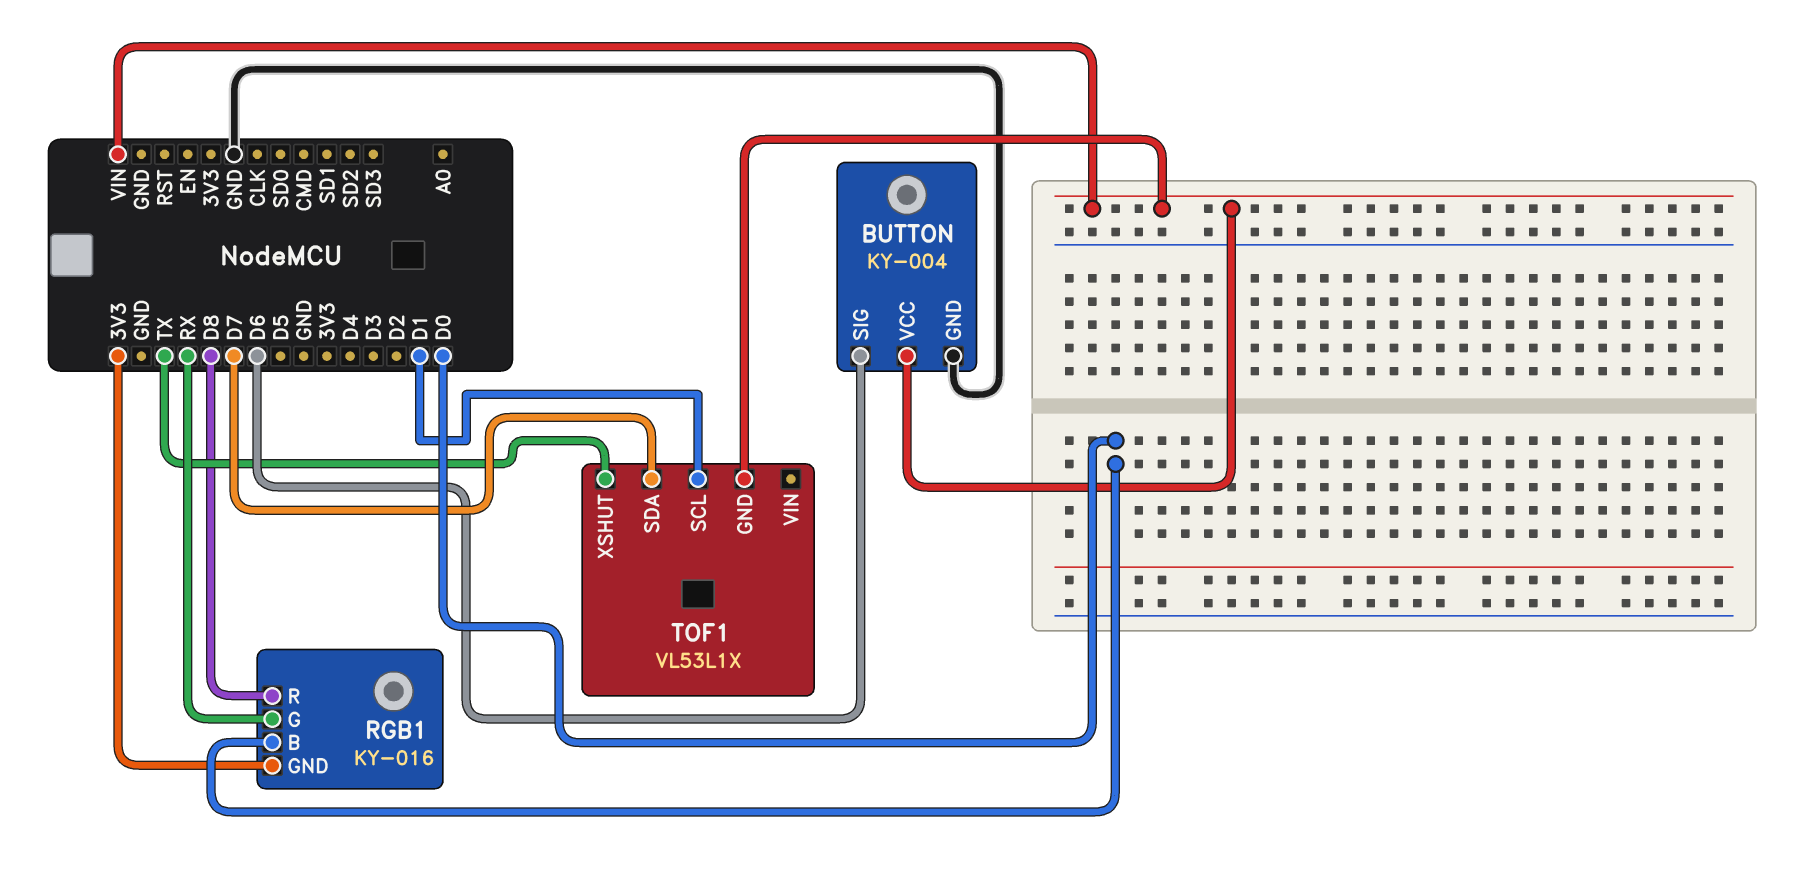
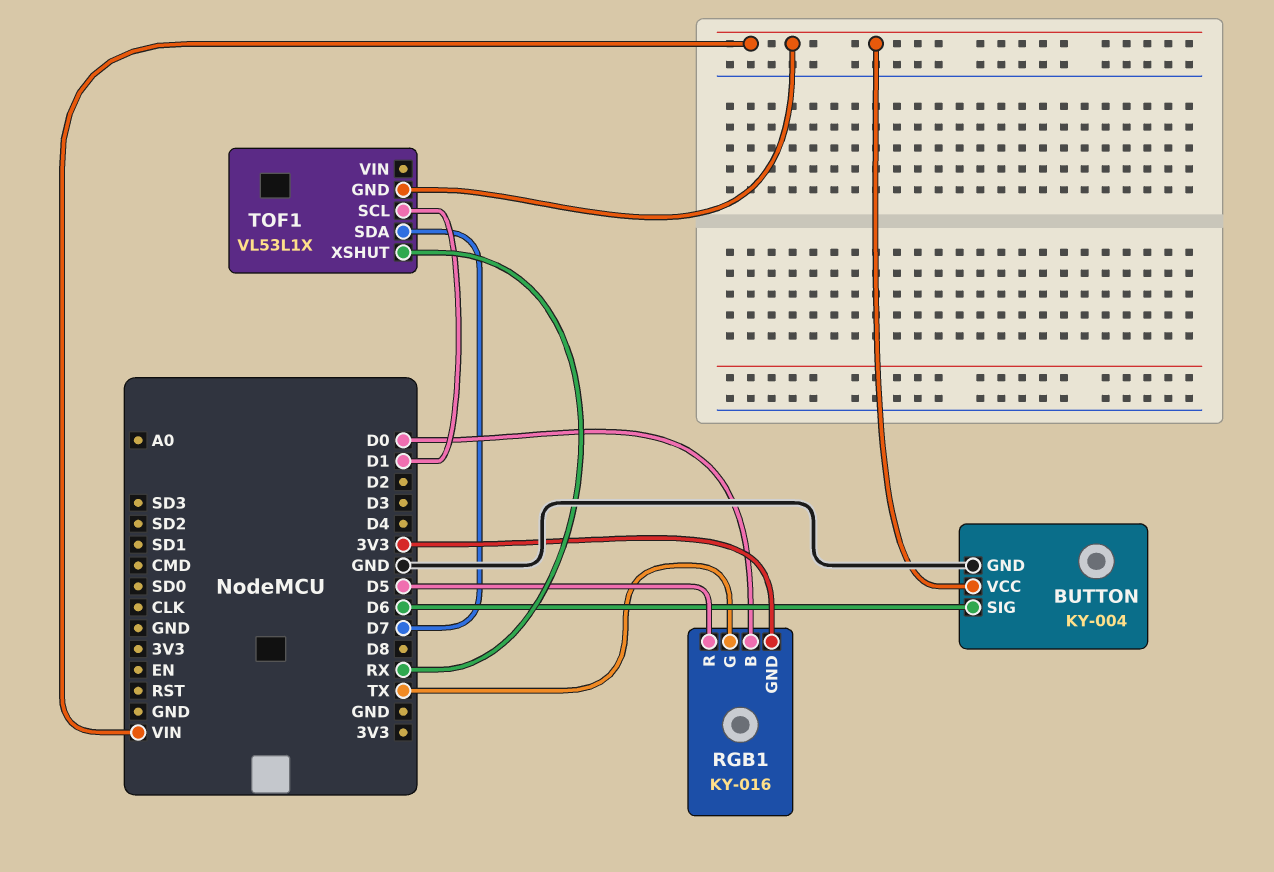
RGB1 pin G: RX -> TX
RGB1 pin R: D8 -> D5
TOF1 pin XSHUT: TX -> RX

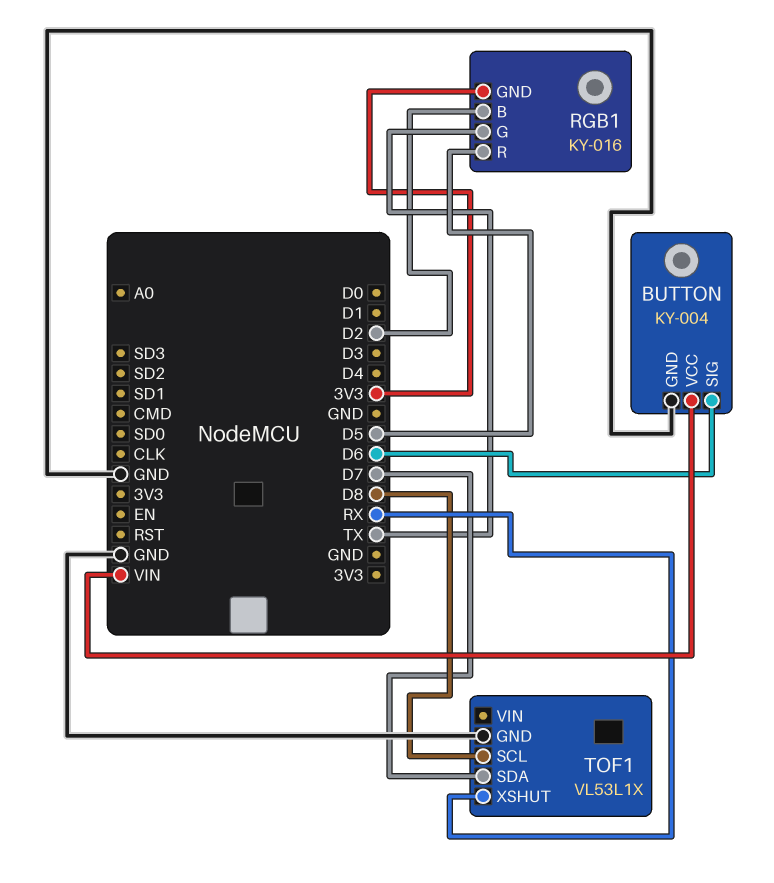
RGB1 pin B: D0 -> D2
TOF1 pin GND: VIN -> GND
TOF1 pin SCL: D1 -> D8

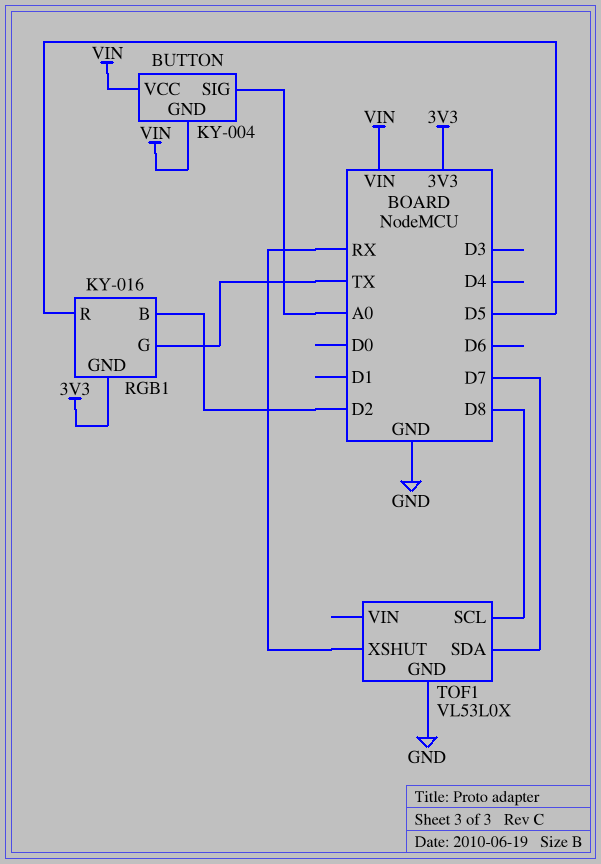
BUTTON pin GND: GND -> VIN
BUTTON pin SIG: D6 -> A0
TOF1: VL53L1X -> VL53L0X

